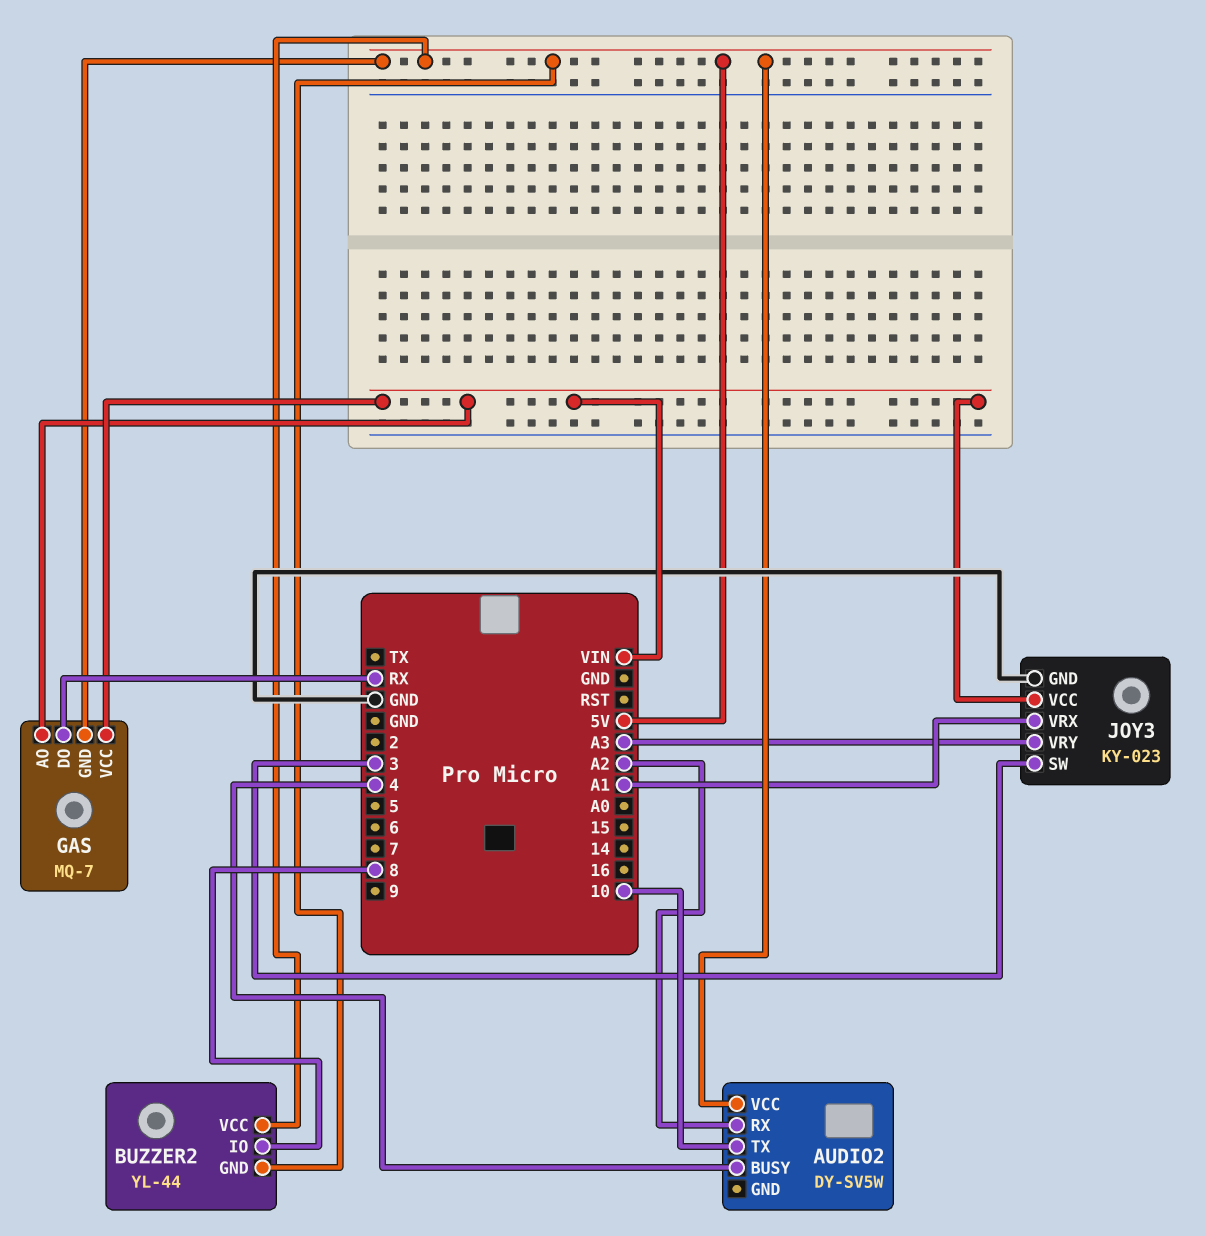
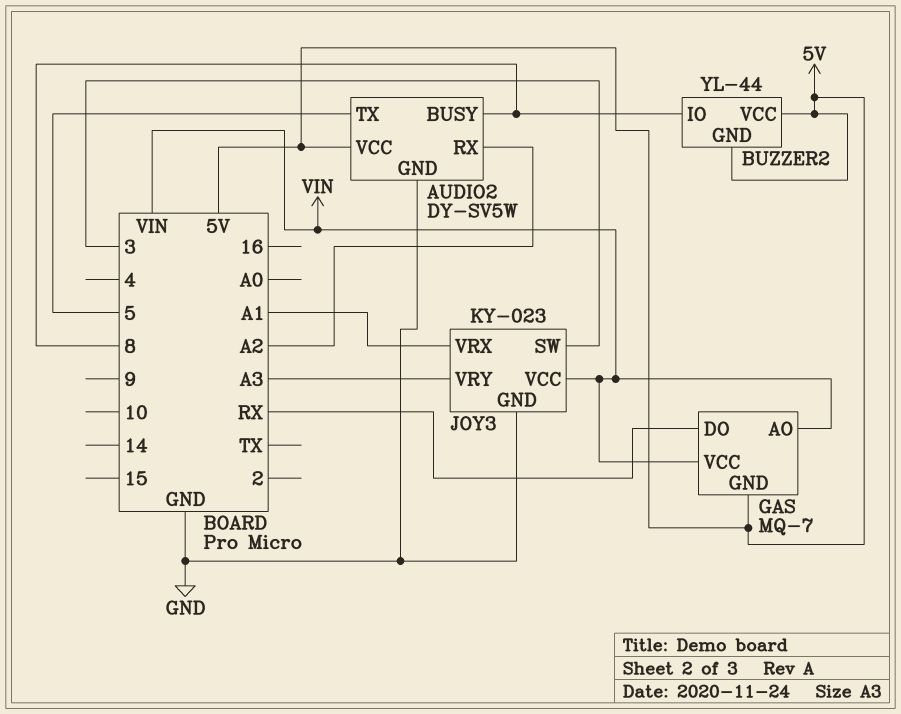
AUDIO2 pin BUSY: 4 -> 8
AUDIO2 pin GND: none -> GND
AUDIO2 pin TX: 10 -> 5

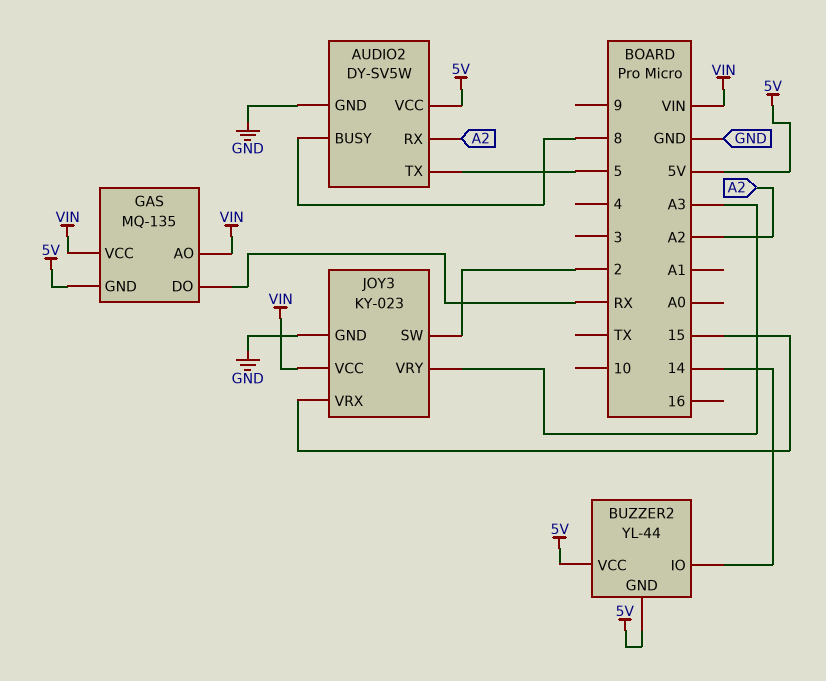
BUZZER2 pin IO: 8 -> 14
GAS: MQ-7 -> MQ-135
JOY3 pin SW: 3 -> 2
JOY3 pin VRX: A1 -> 15

